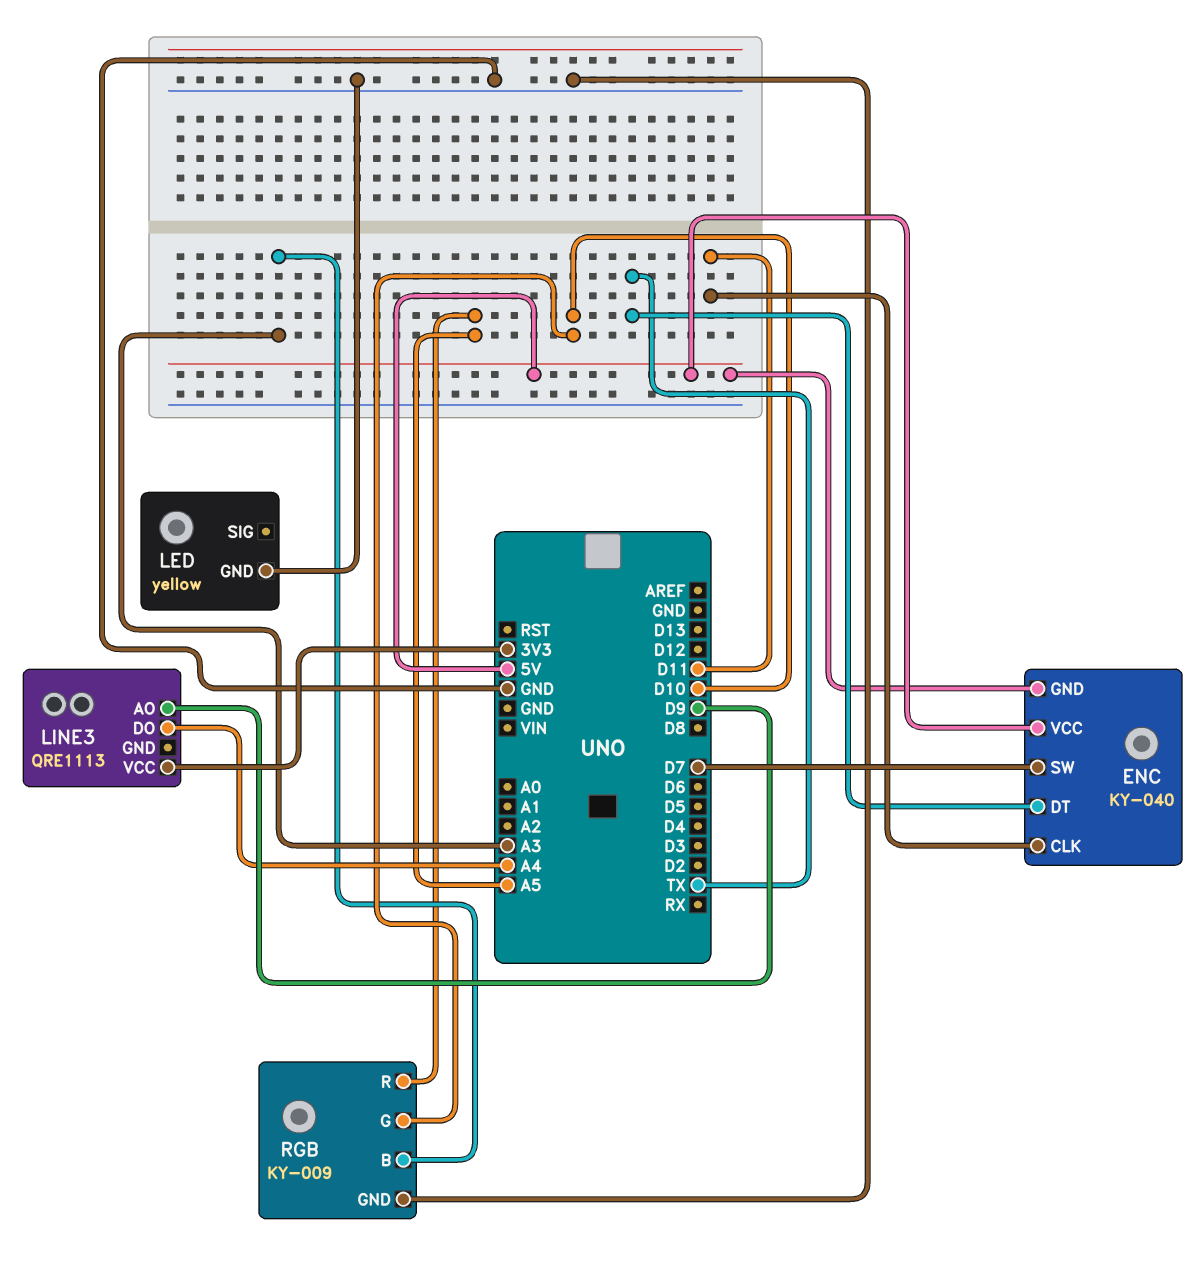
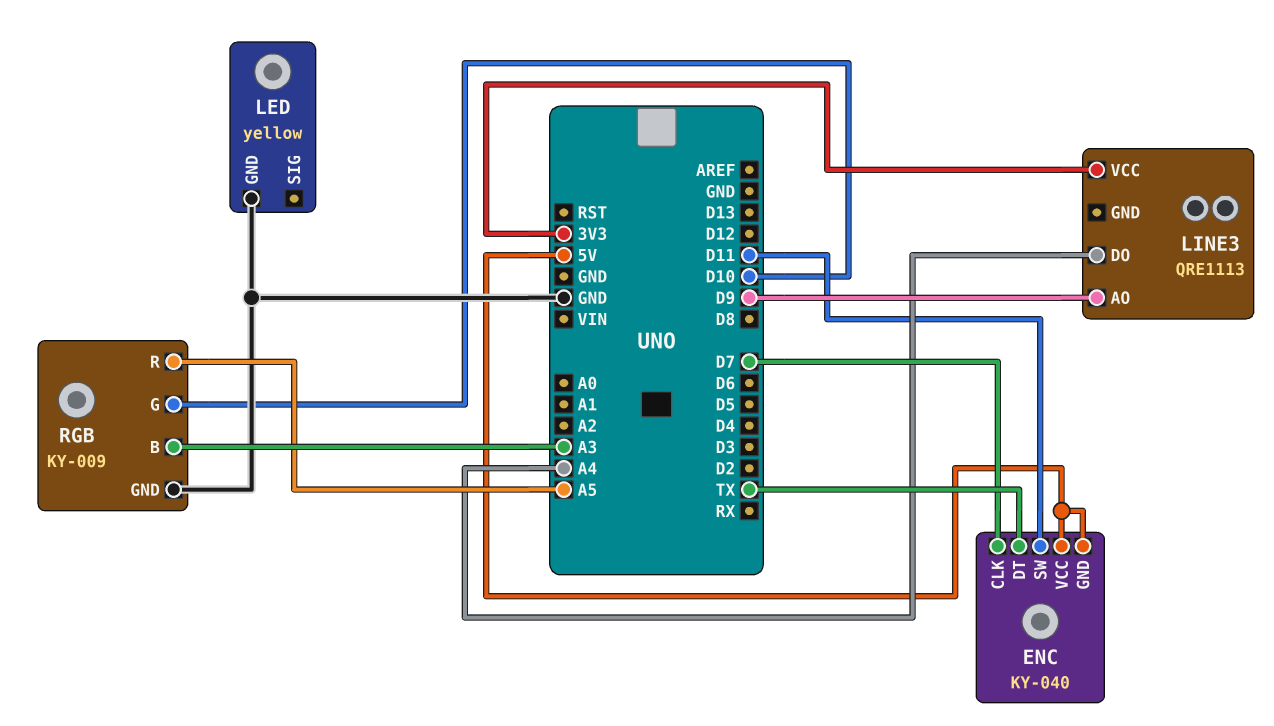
ENC pin CLK: D11 -> D7
ENC pin SW: D7 -> D11

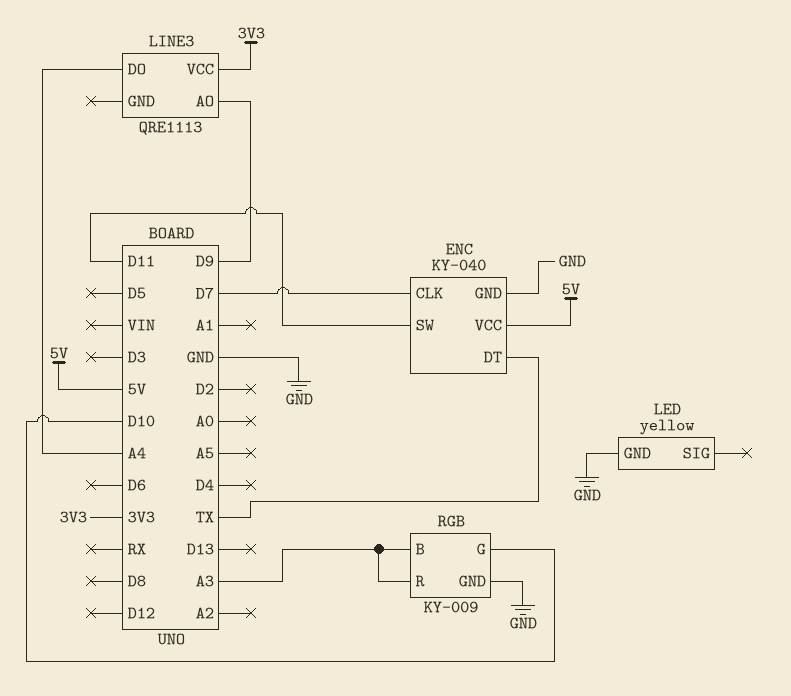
ENC pin GND: 5V -> GND
RGB pin R: A5 -> A3

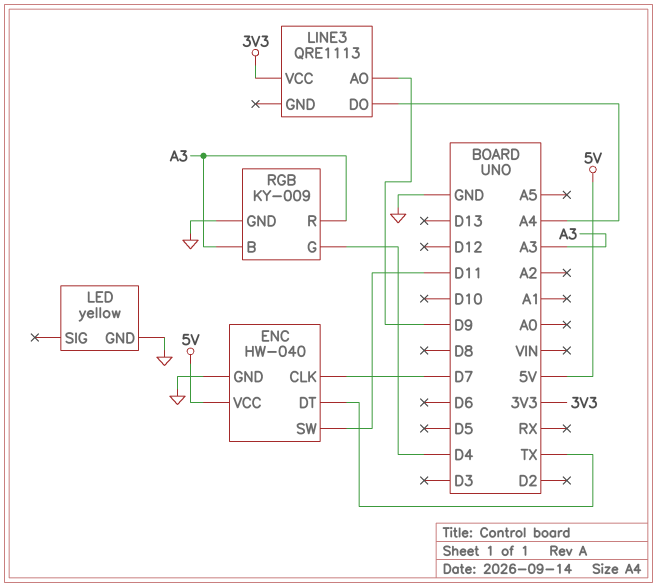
ENC: KY-040 -> HW-040
RGB pin G: D10 -> D4

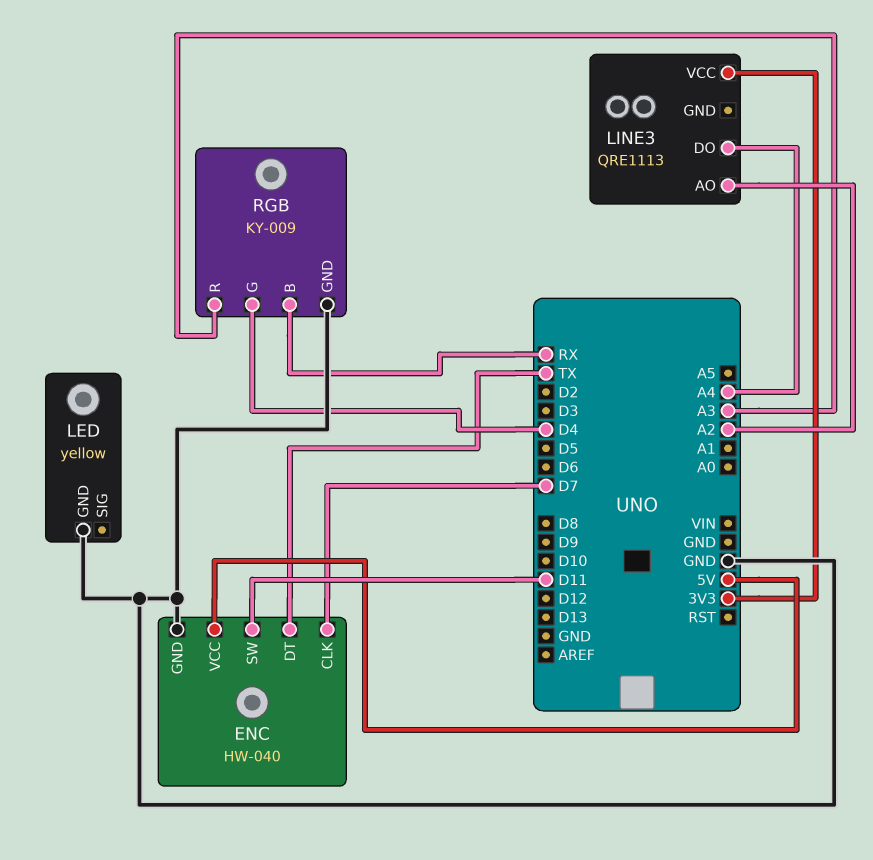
LINE3 pin AO: D9 -> A2
RGB pin B: A3 -> RX

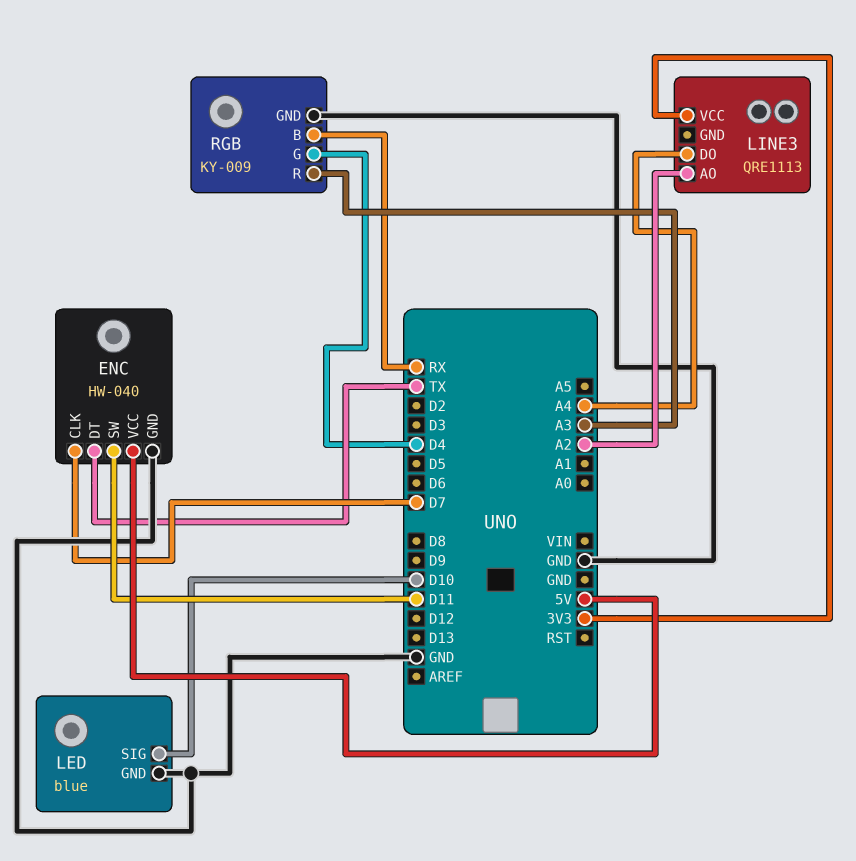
LED: yellow -> blue
LED pin SIG: none -> D10

